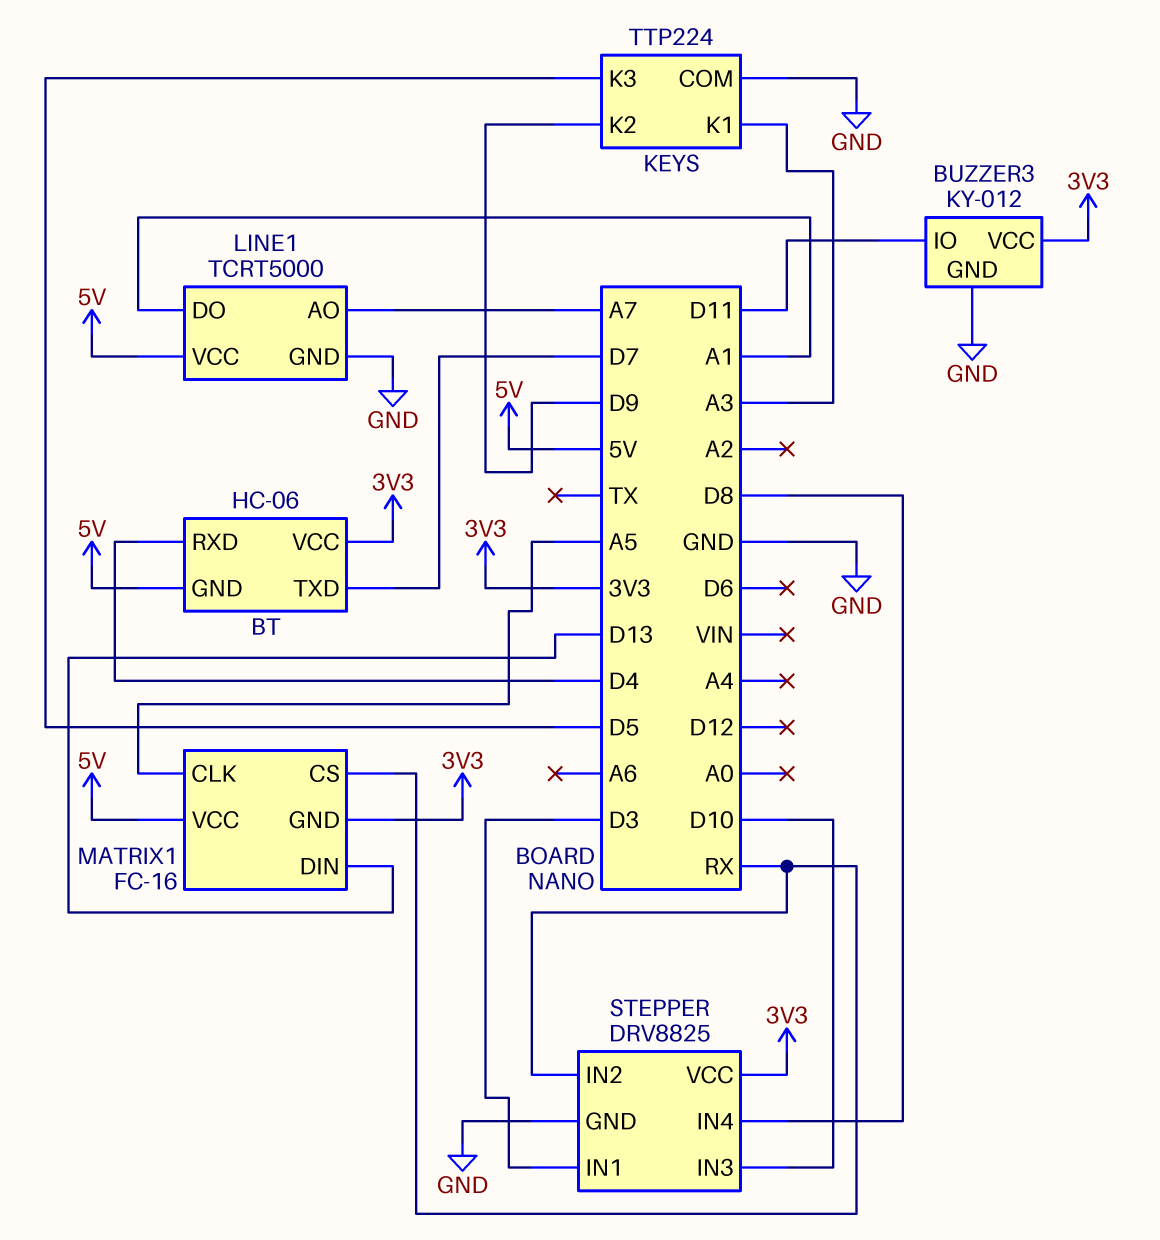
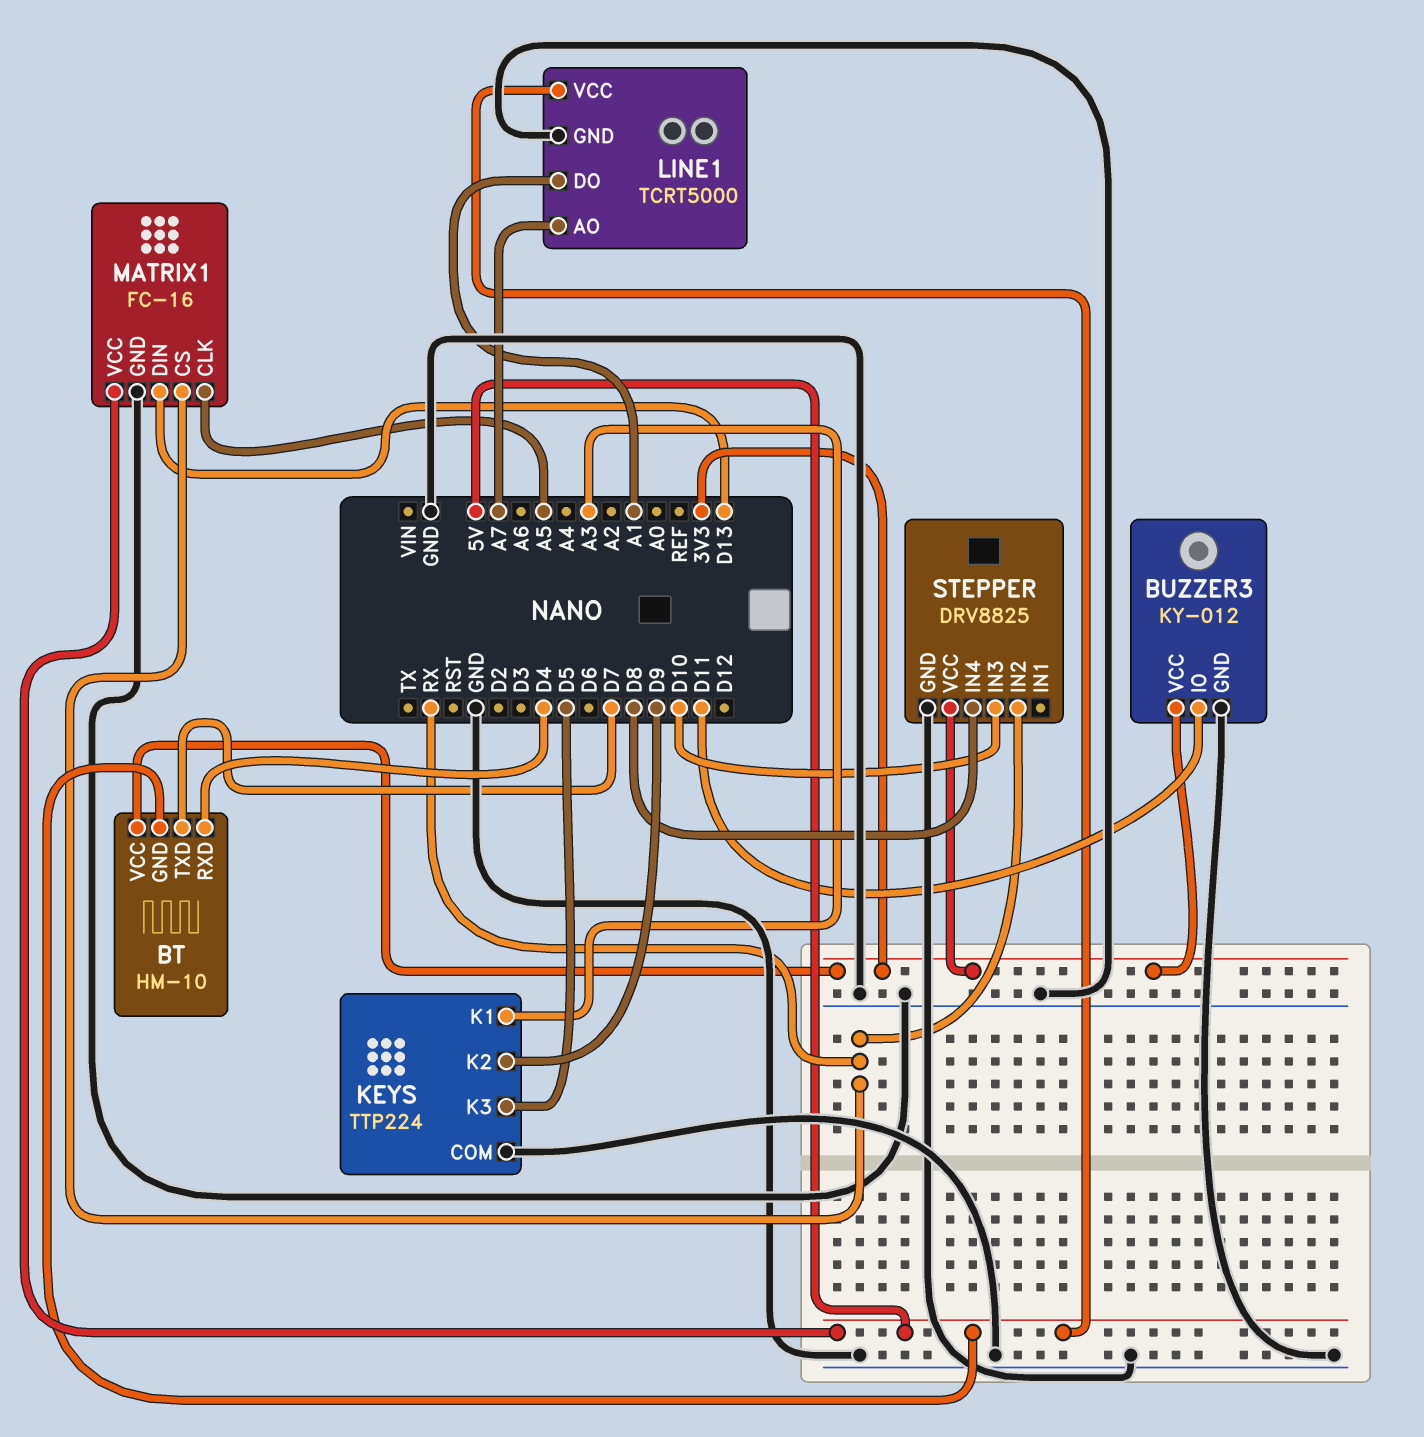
BT: HC-06 -> HM-10
MATRIX1 pin GND: 3V3 -> GND
STEPPER pin IN1: D3 -> none

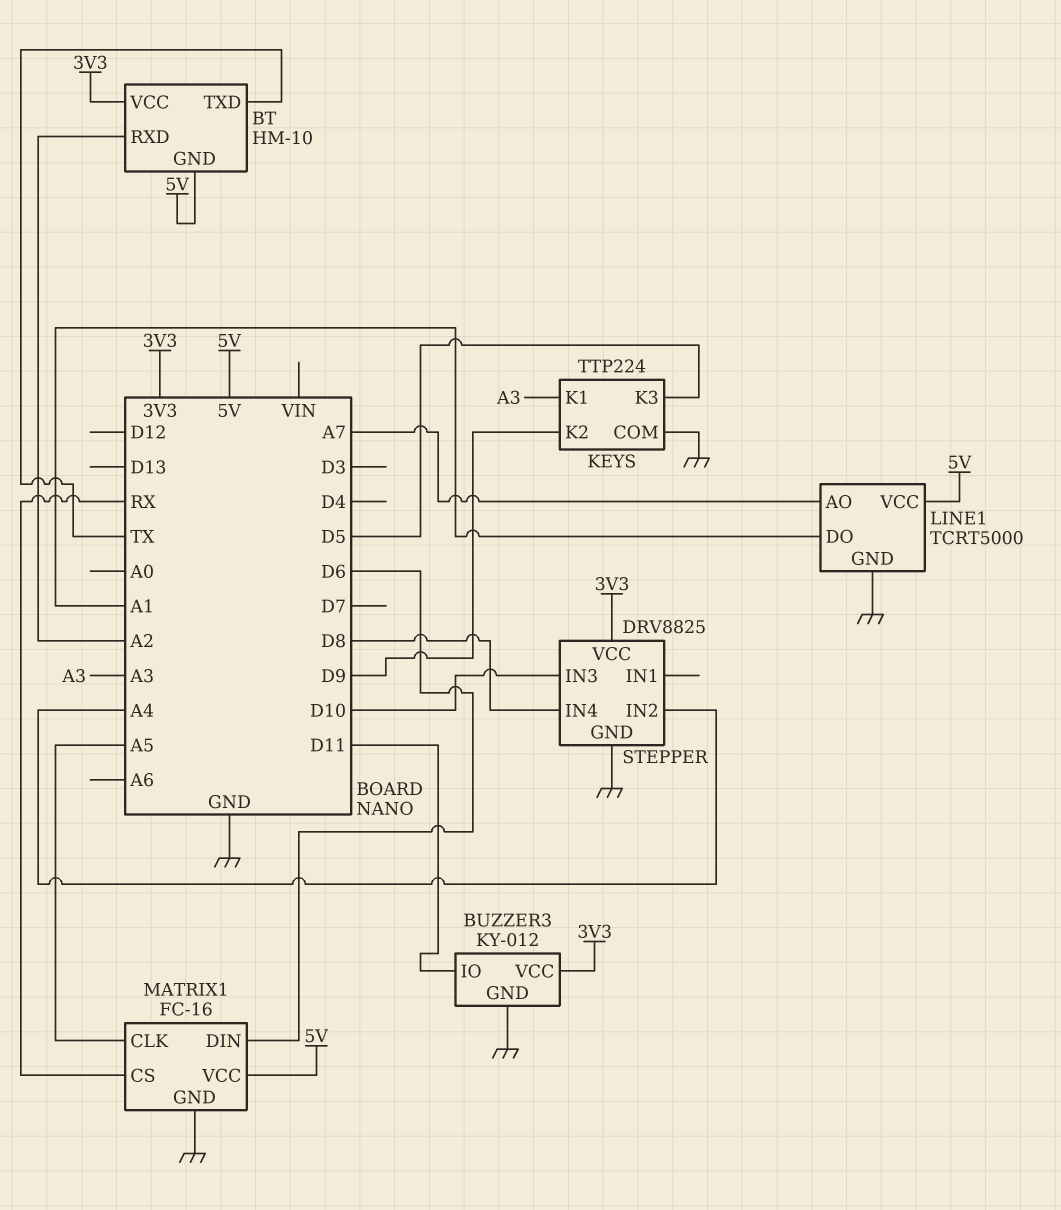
BT pin RXD: D4 -> A2
BT pin TXD: D7 -> TX
MATRIX1 pin DIN: D13 -> D6
STEPPER pin IN2: RX -> A4

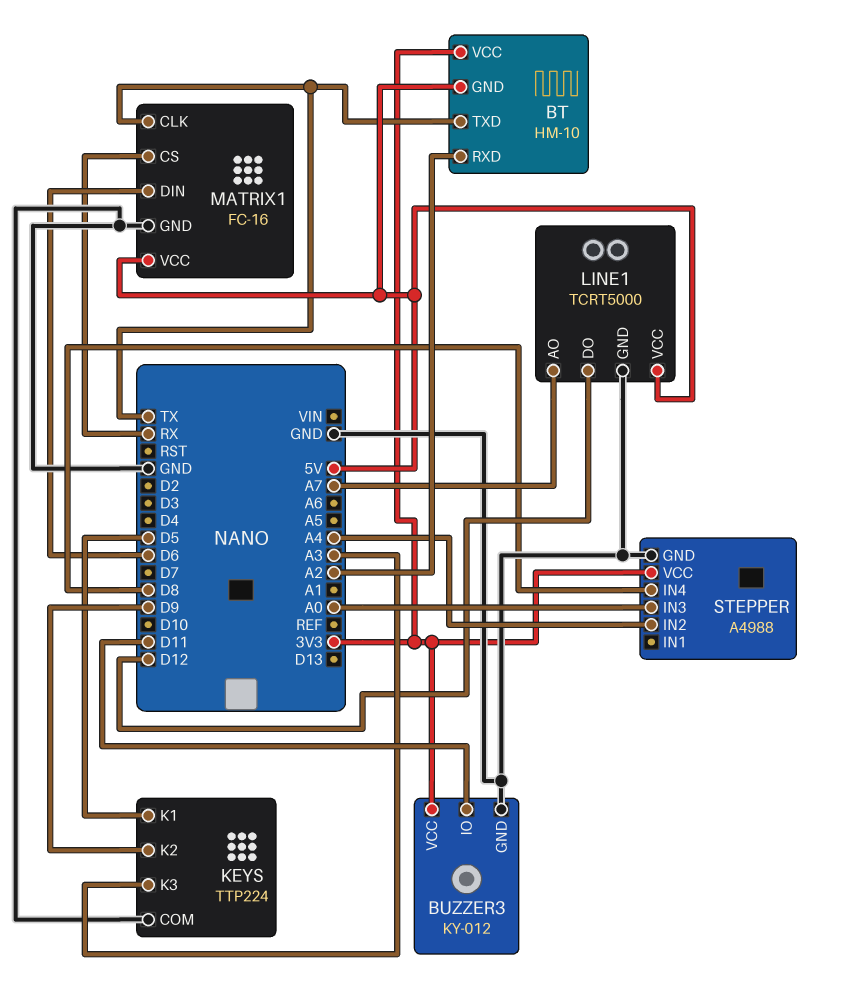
KEYS pin K1: A3 -> D5
KEYS pin K3: D5 -> A3
LINE1 pin DO: A1 -> D12
MATRIX1 pin CLK: A5 -> TX
STEPPER: DRV8825 -> A4988
STEPPER pin IN3: D10 -> A0

